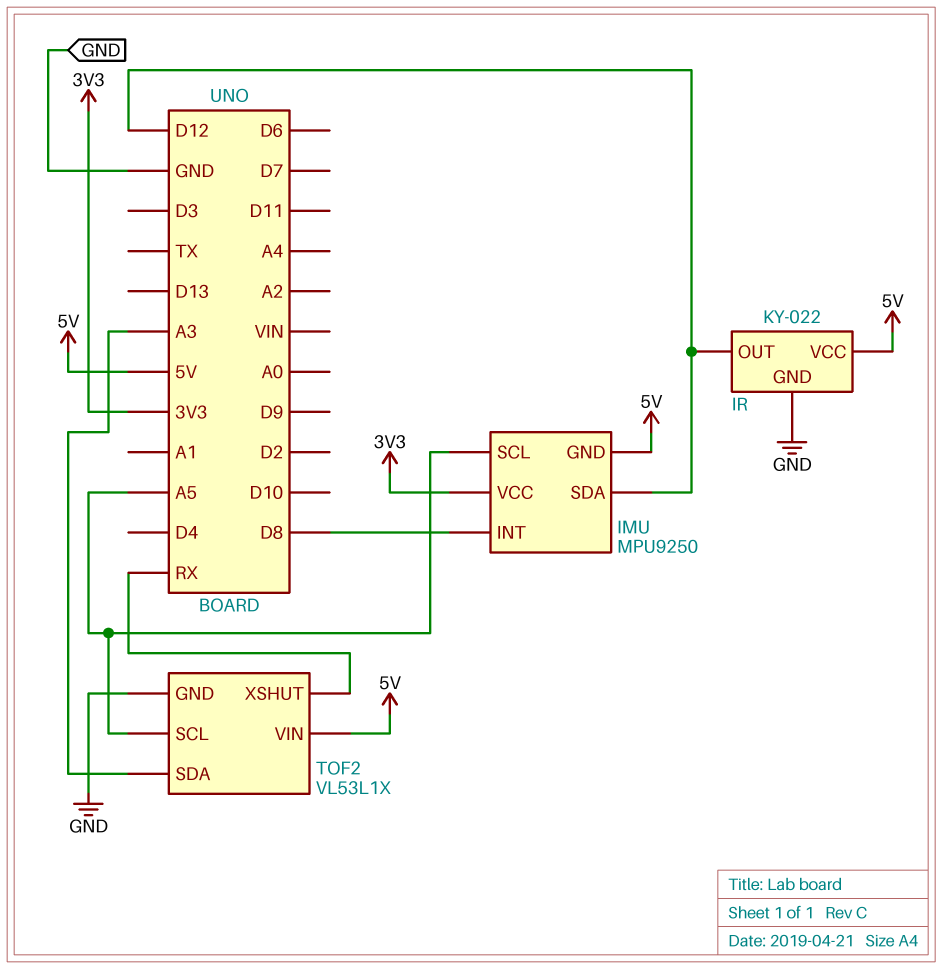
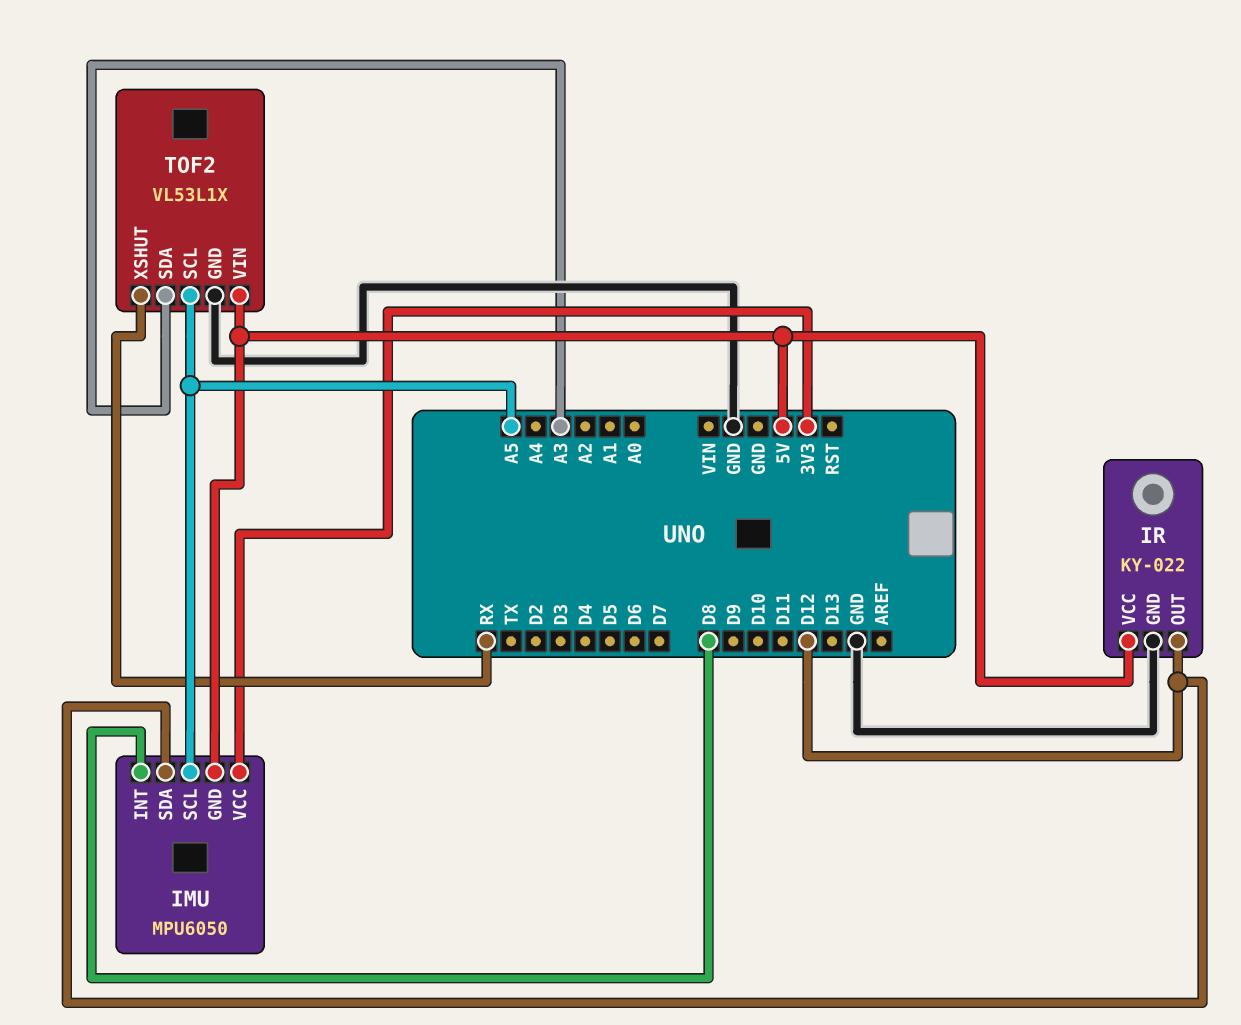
IMU: MPU9250 -> MPU6050

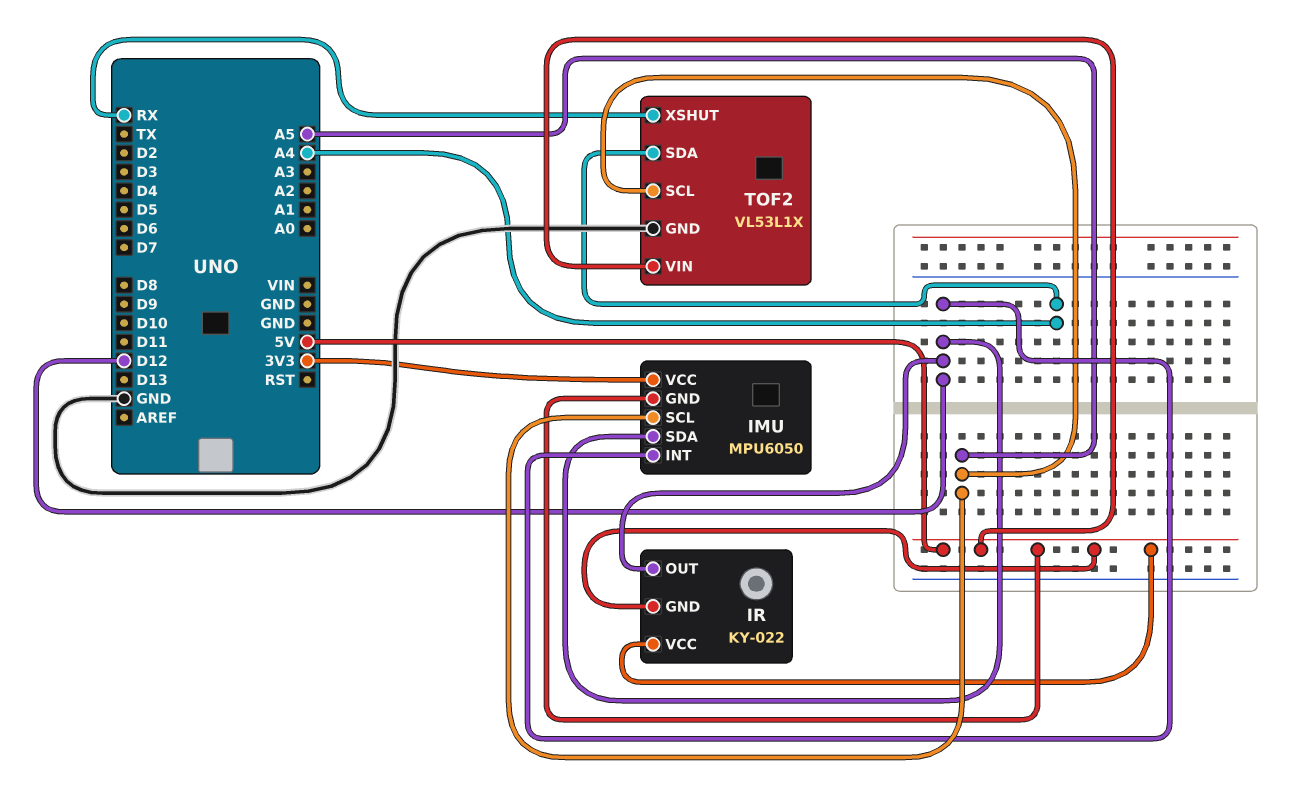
IMU pin INT: D8 -> D12
IR pin GND: GND -> 5V
TOF2 pin SDA: A3 -> A4

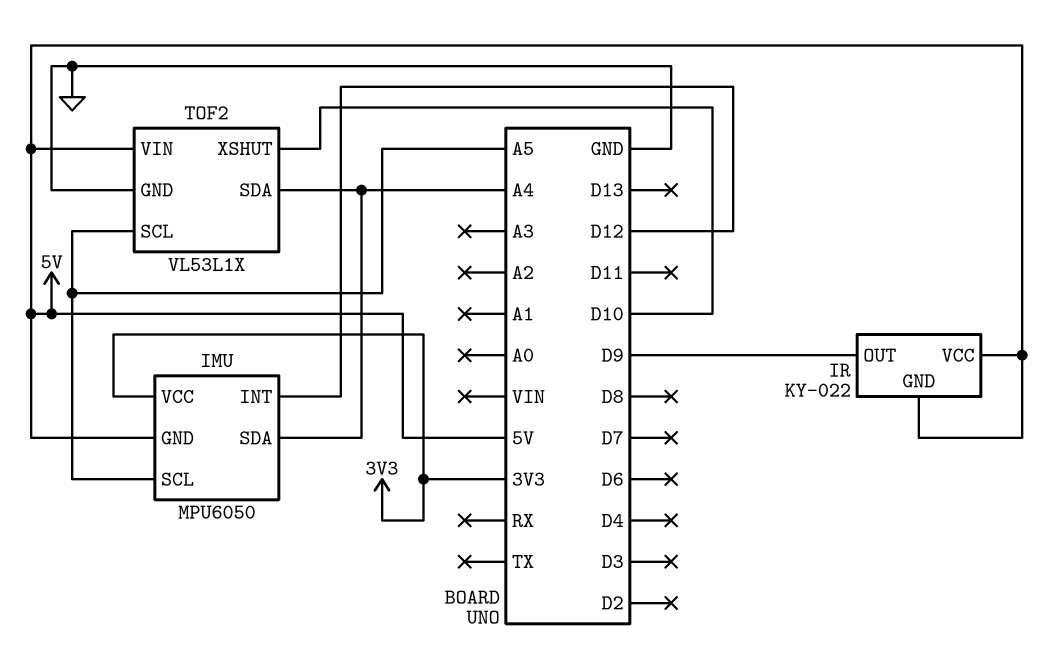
IMU pin SDA: D12 -> A4
IR pin OUT: D12 -> D9
TOF2 pin XSHUT: RX -> D10

